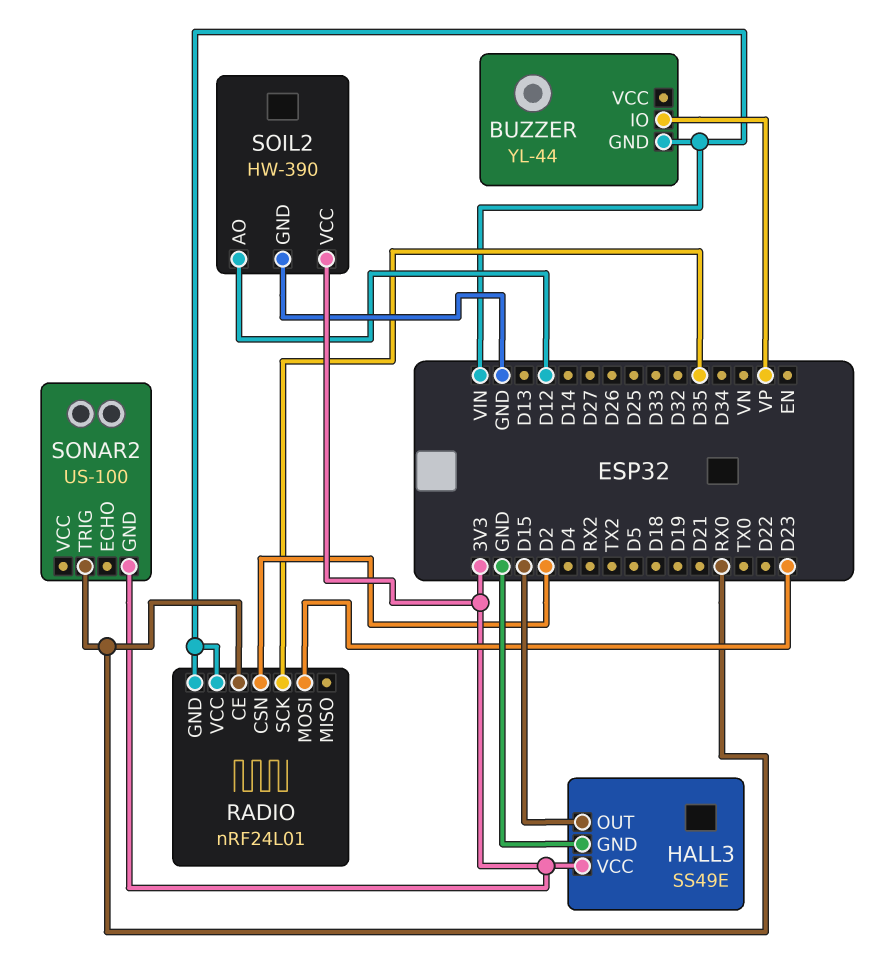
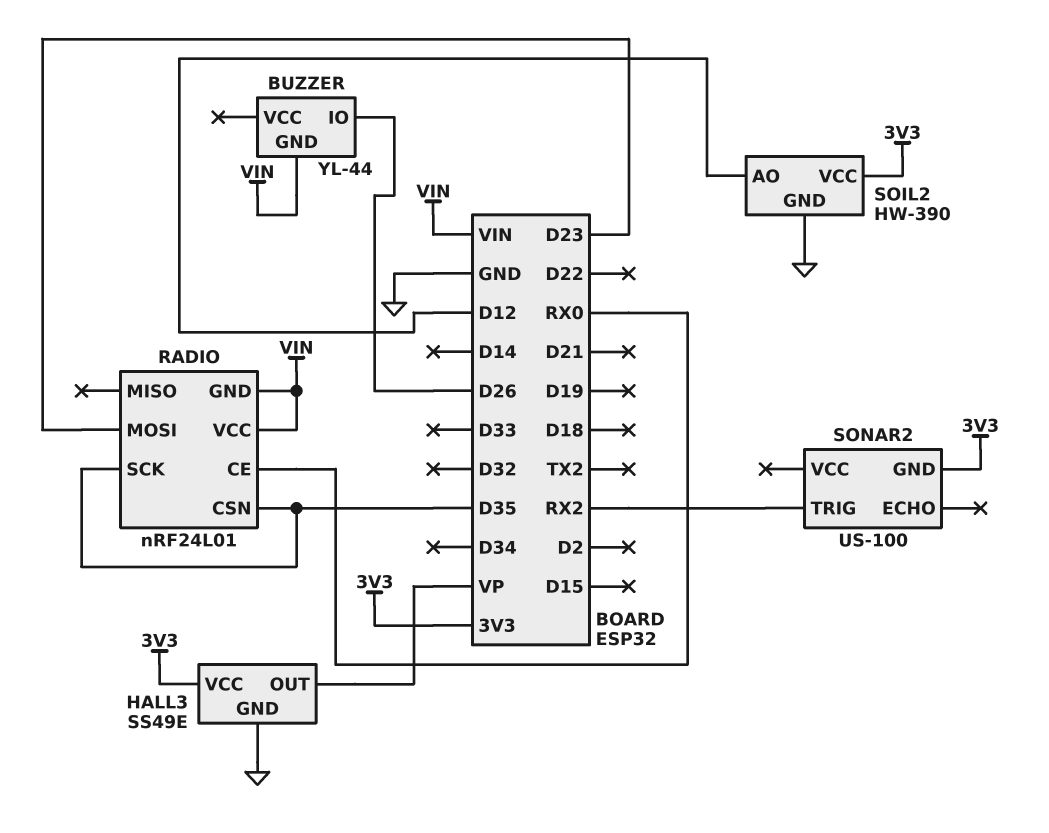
BUZZER pin IO: VP -> D26
HALL3 pin OUT: D15 -> VP
RADIO pin CSN: D2 -> D35
SONAR2 pin TRIG: RX0 -> RX2

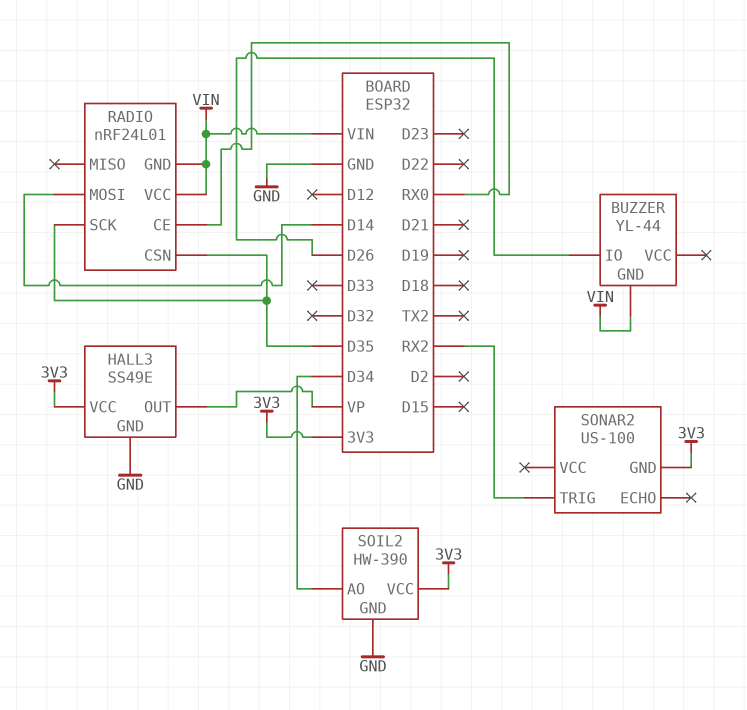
RADIO pin MOSI: D23 -> D14
SOIL2 pin AO: D12 -> D34

